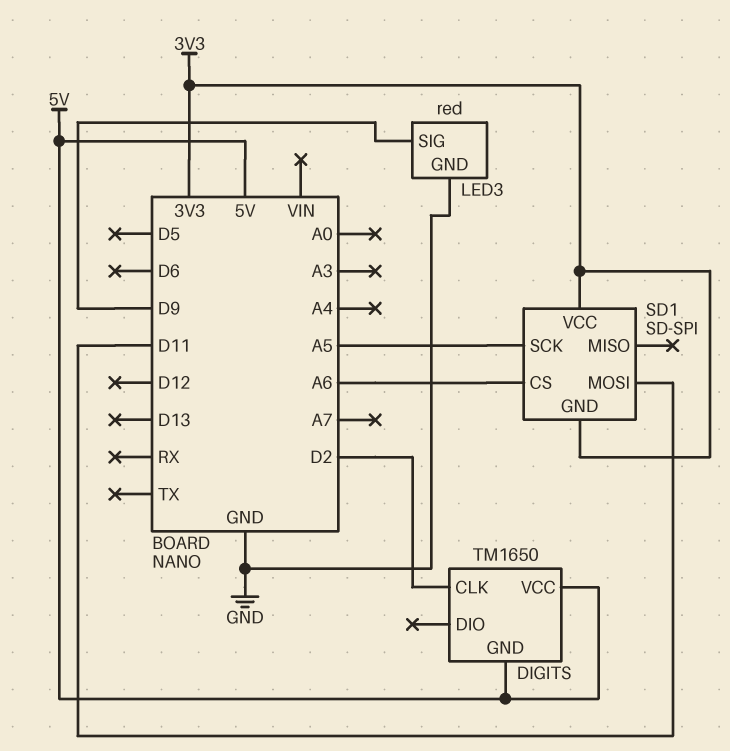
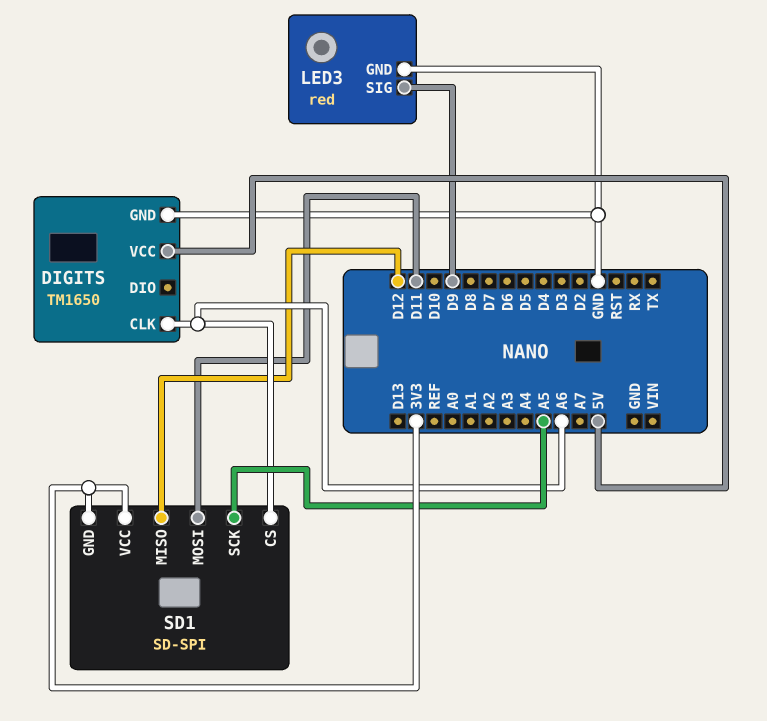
DIGITS pin CLK: D2 -> A6
DIGITS pin GND: 5V -> GND
SD1 pin MISO: none -> D12

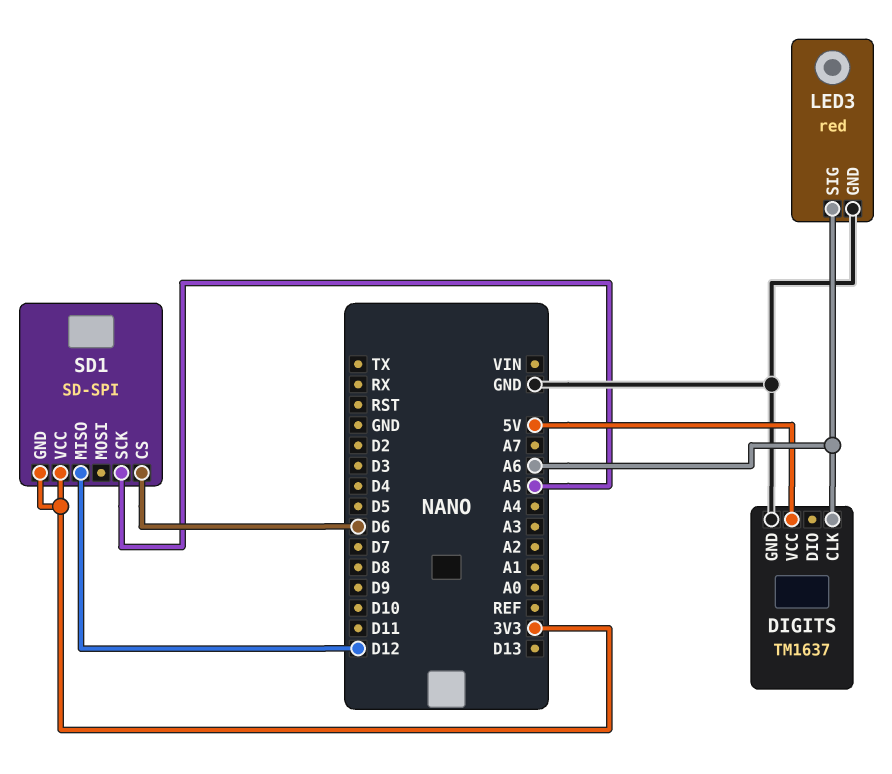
DIGITS: TM1650 -> TM1637
LED3 pin SIG: D9 -> A6
SD1 pin CS: A6 -> D6
SD1 pin MOSI: D11 -> none

